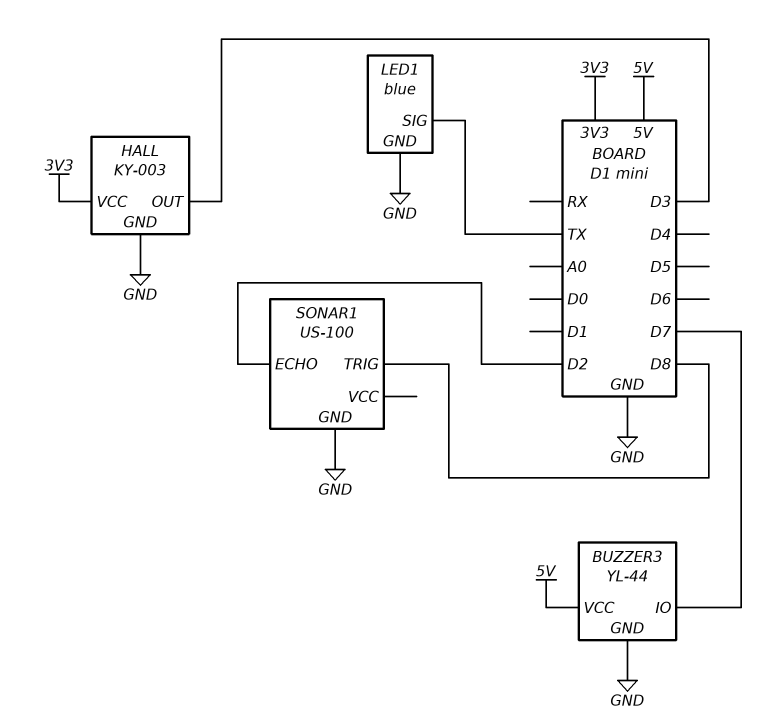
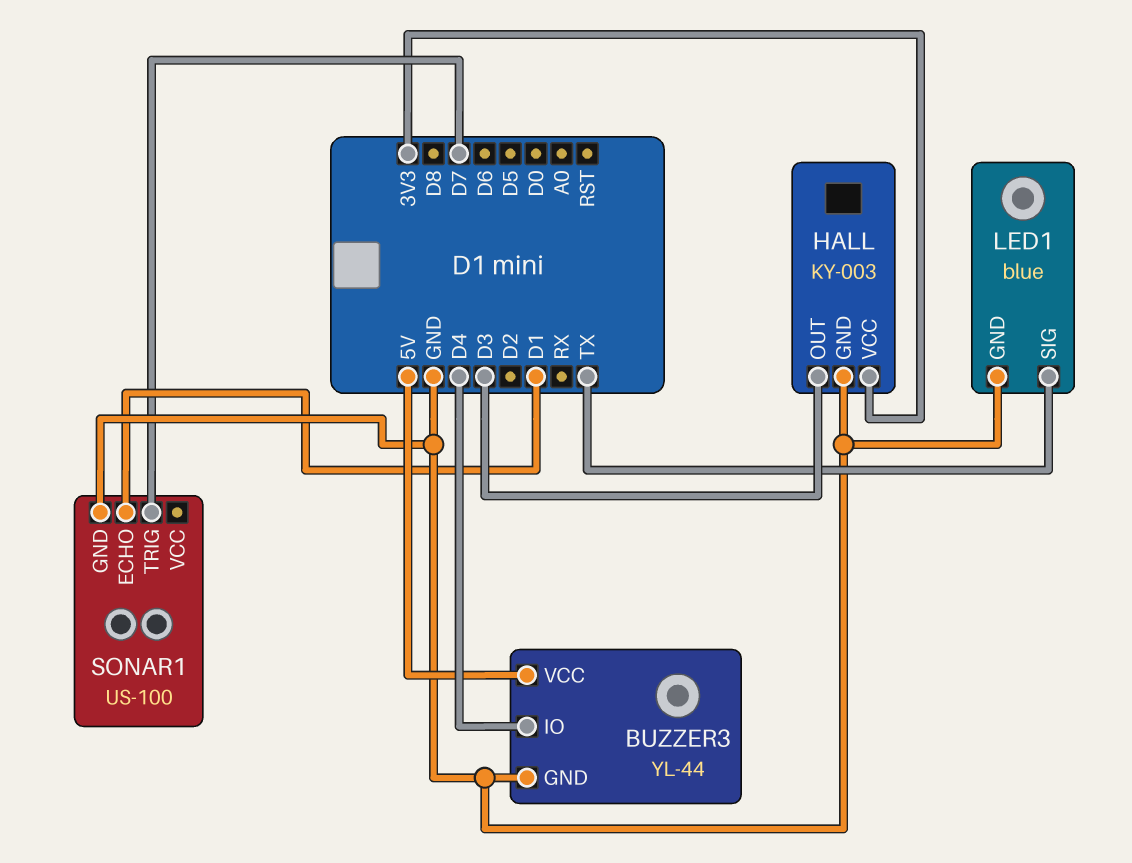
BUZZER3 pin IO: D7 -> D4
SONAR1 pin ECHO: D2 -> D1
SONAR1 pin TRIG: D8 -> D7

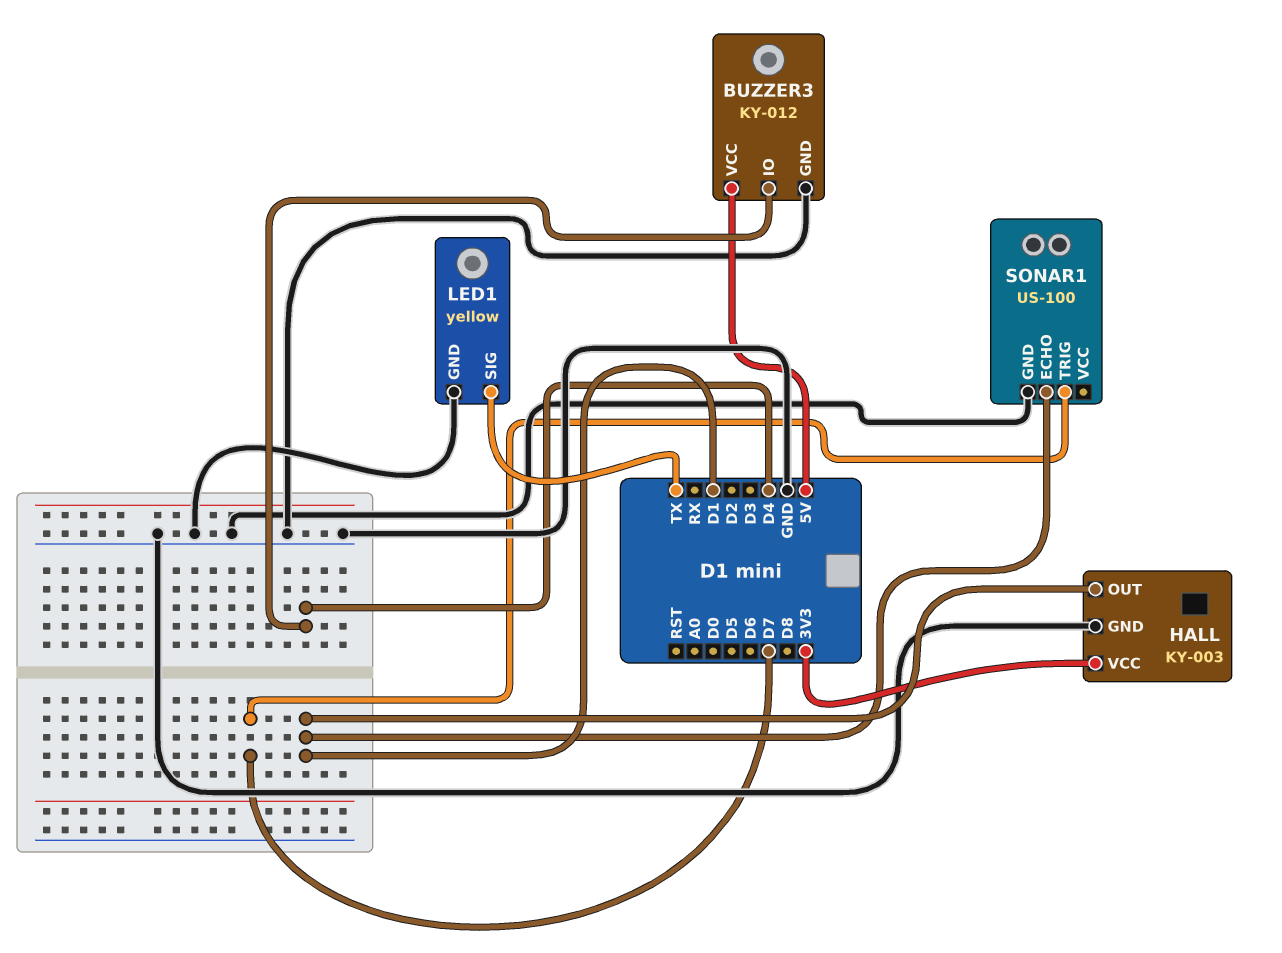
BUZZER3: YL-44 -> KY-012
HALL pin OUT: D3 -> D1
LED1: blue -> yellow

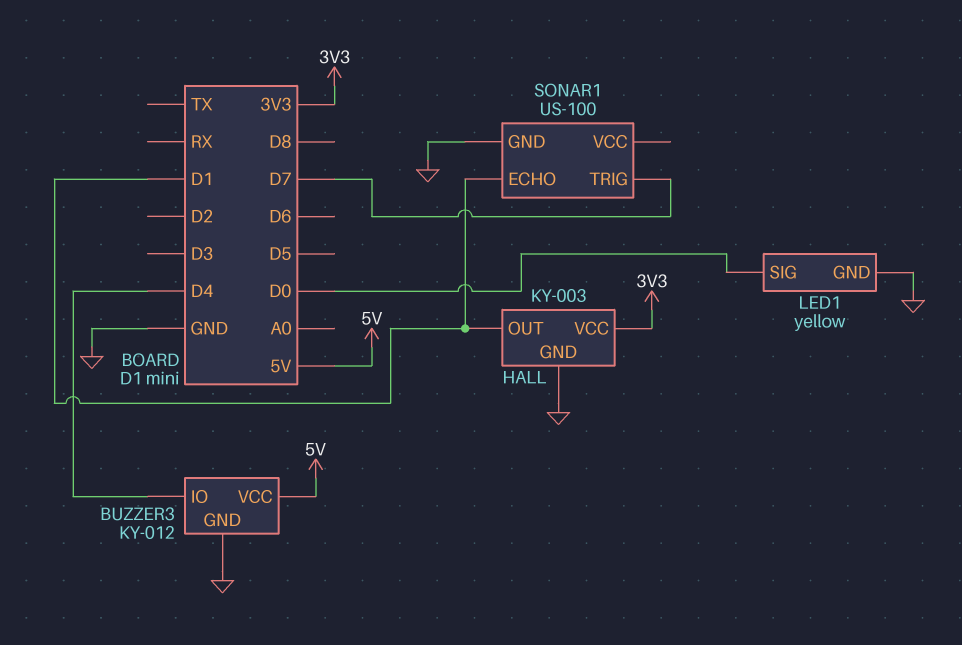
LED1 pin SIG: TX -> D0

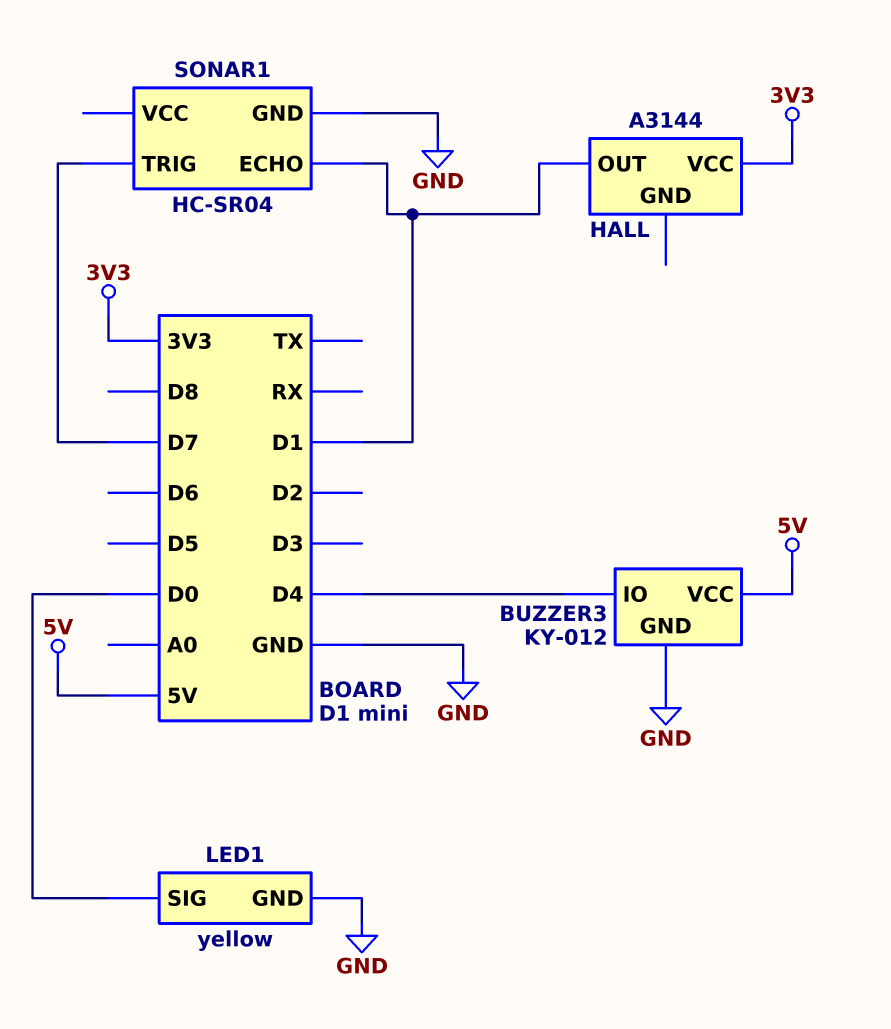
HALL: KY-003 -> A3144
HALL pin GND: GND -> none
SONAR1: US-100 -> HC-SR04

